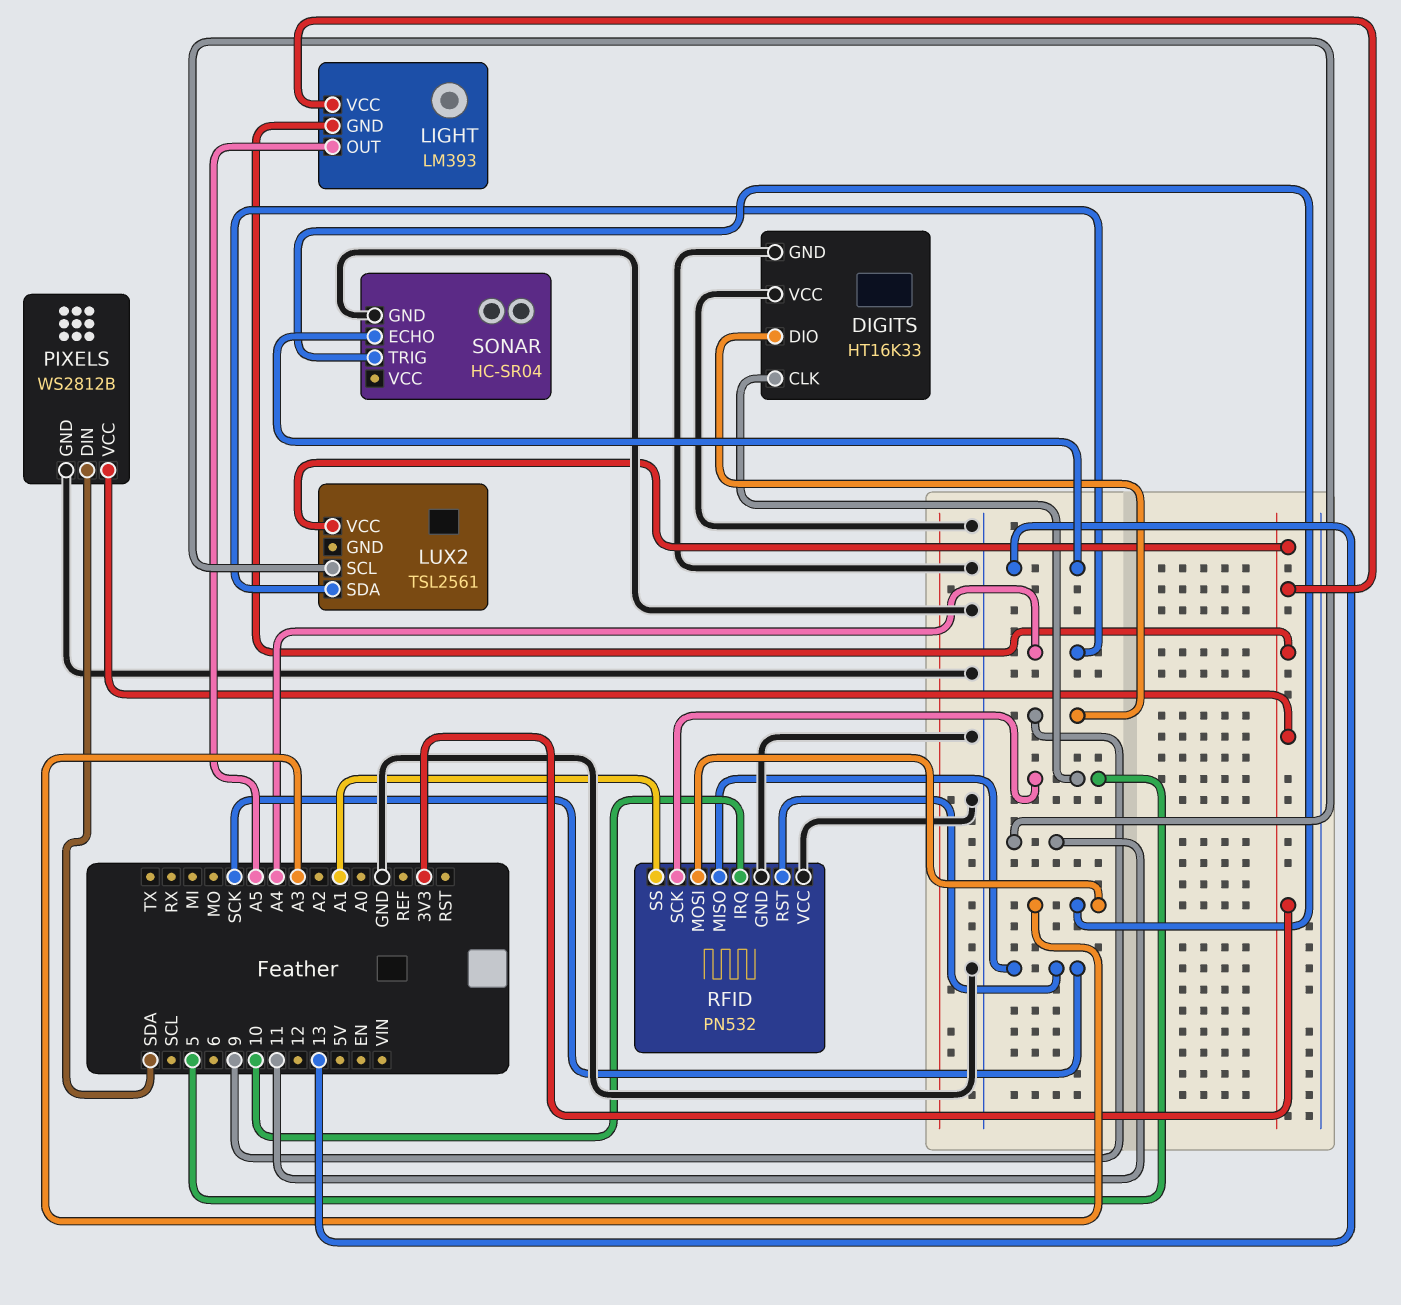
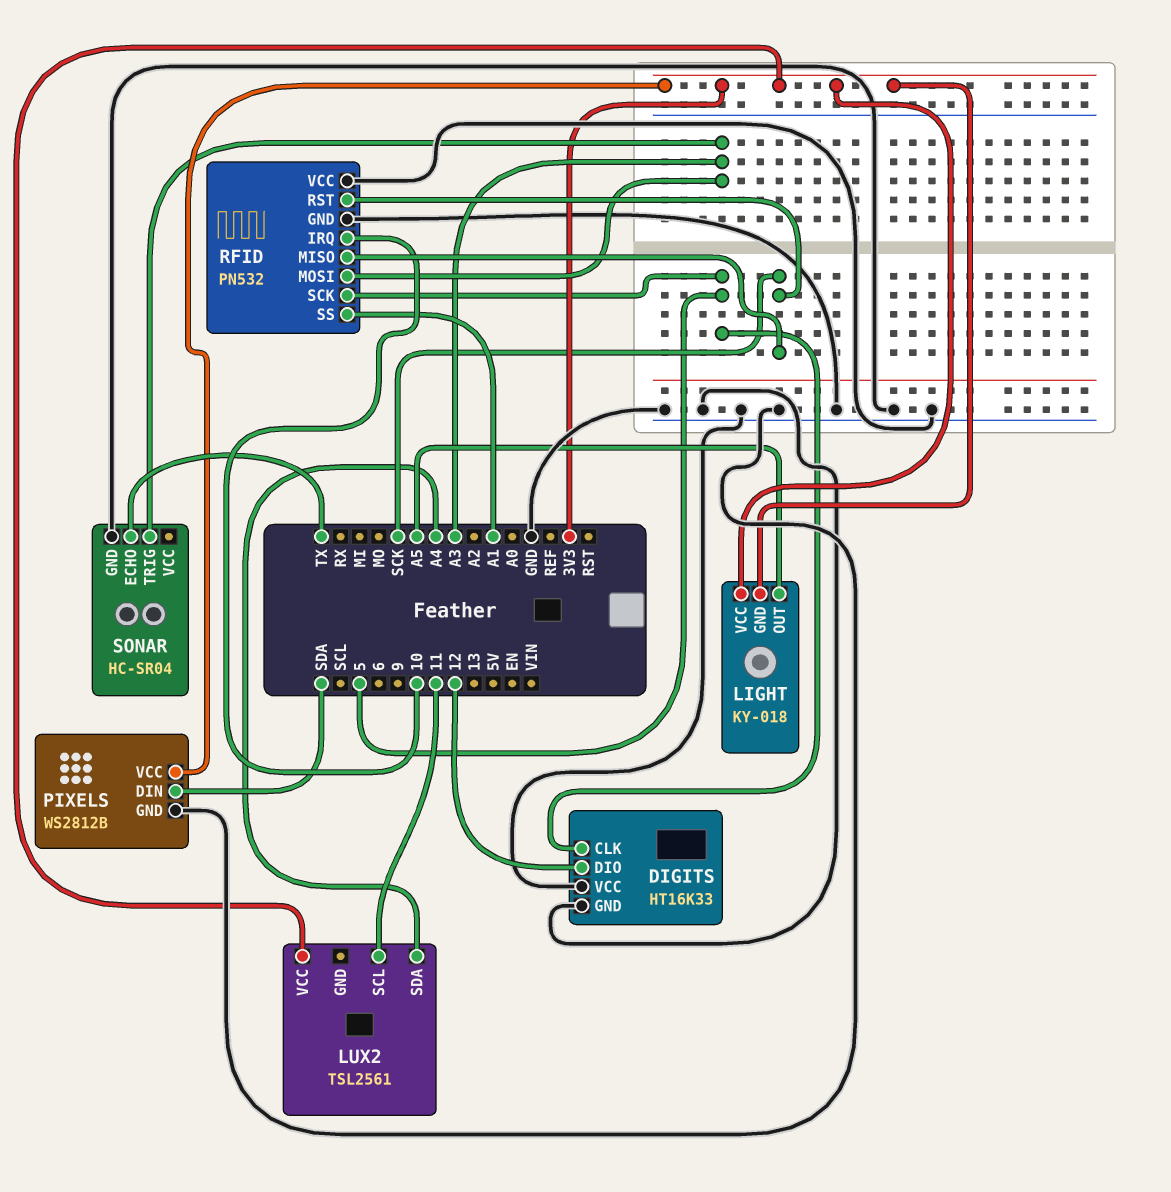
DIGITS pin DIO: 9 -> 12
LIGHT: LM393 -> KY-018
SONAR pin ECHO: 13 -> TX

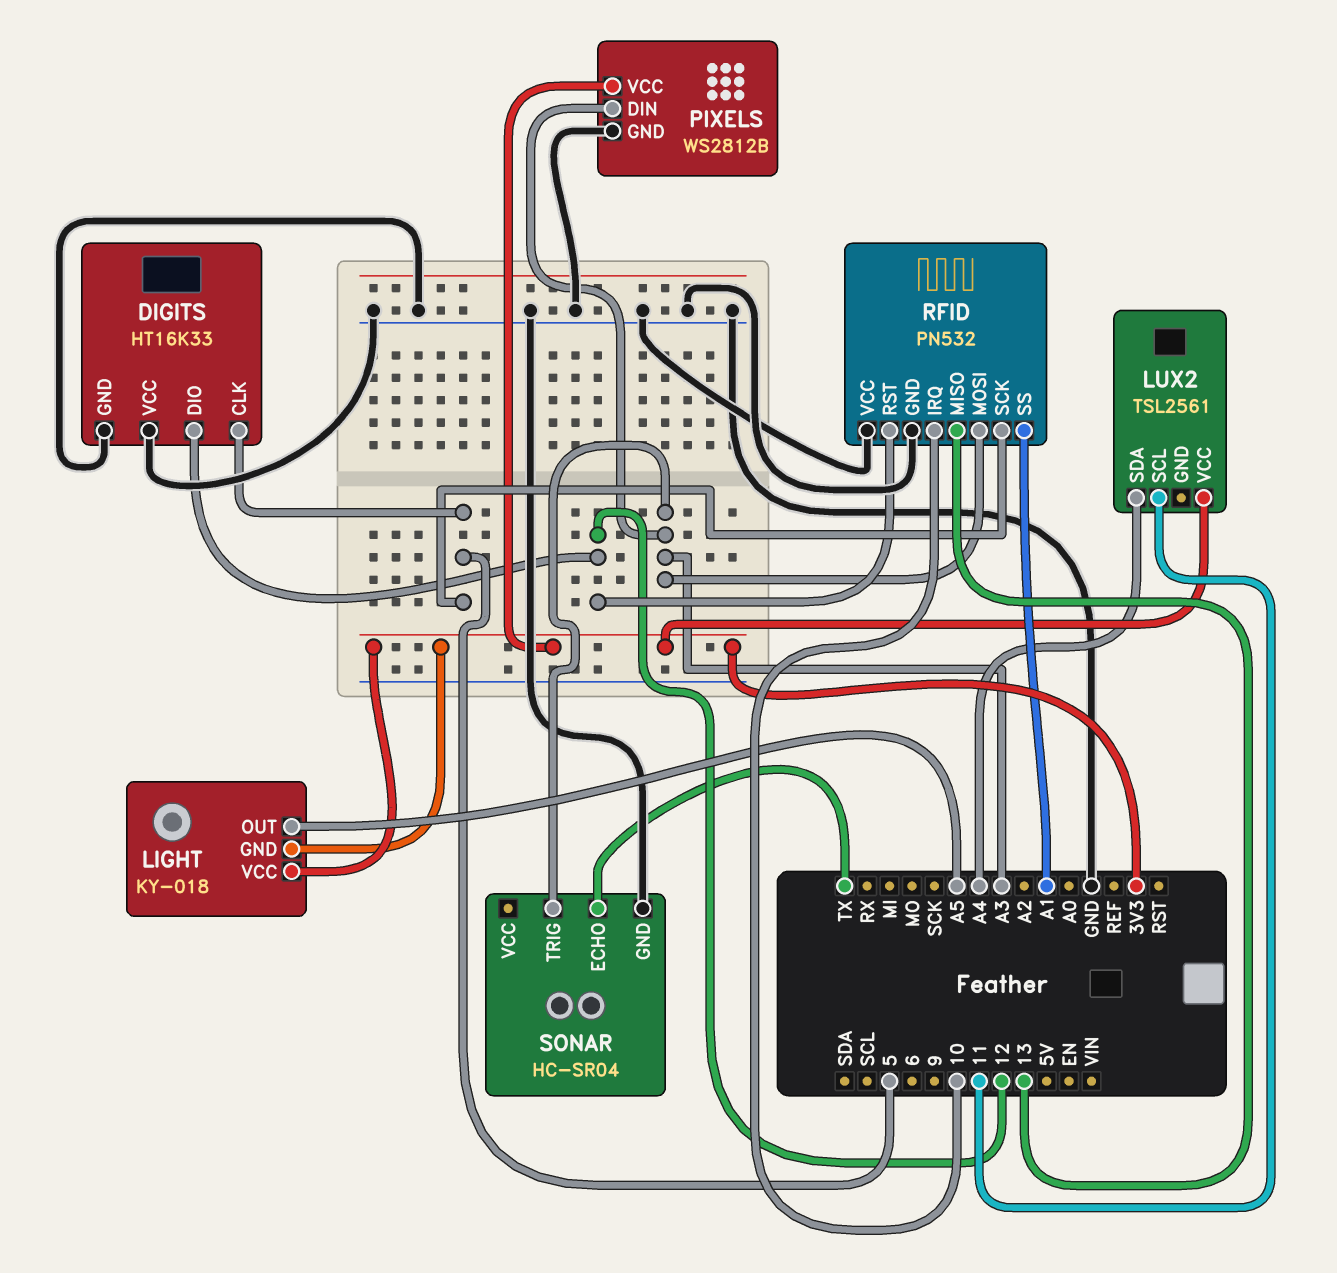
PIXELS pin DIN: SDA -> A3
RFID pin MISO: SCK -> 13
RFID pin RST: SCK -> 12

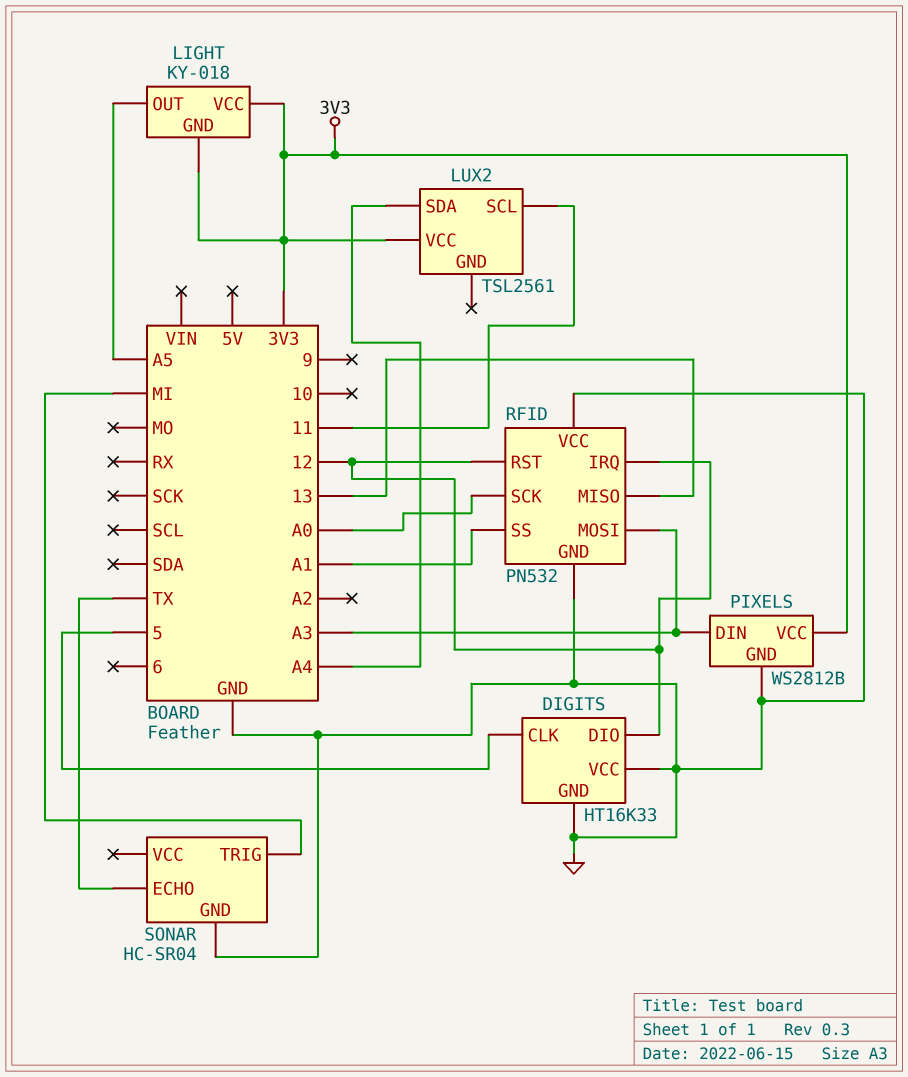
RFID pin IRQ: 10 -> 12
RFID pin SCK: 5 -> A0
SONAR pin TRIG: A3 -> MI

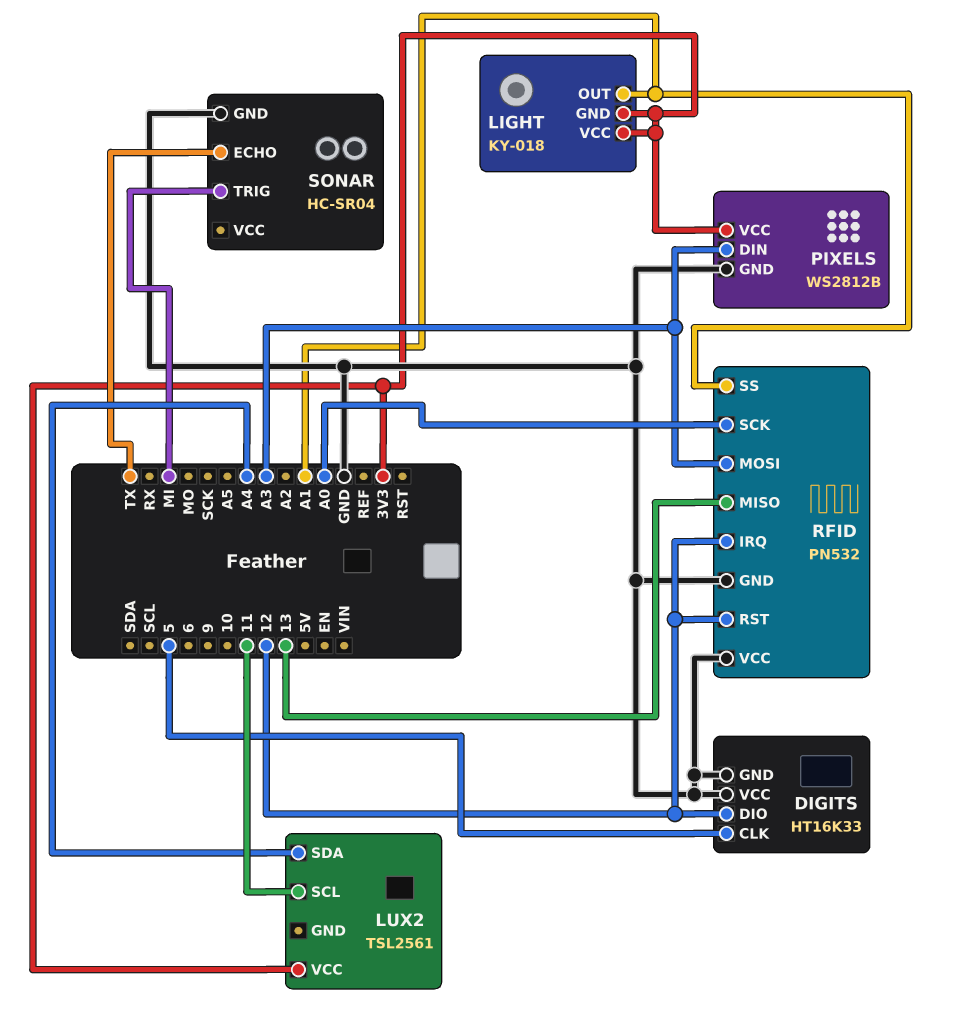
LIGHT pin OUT: A5 -> A1

